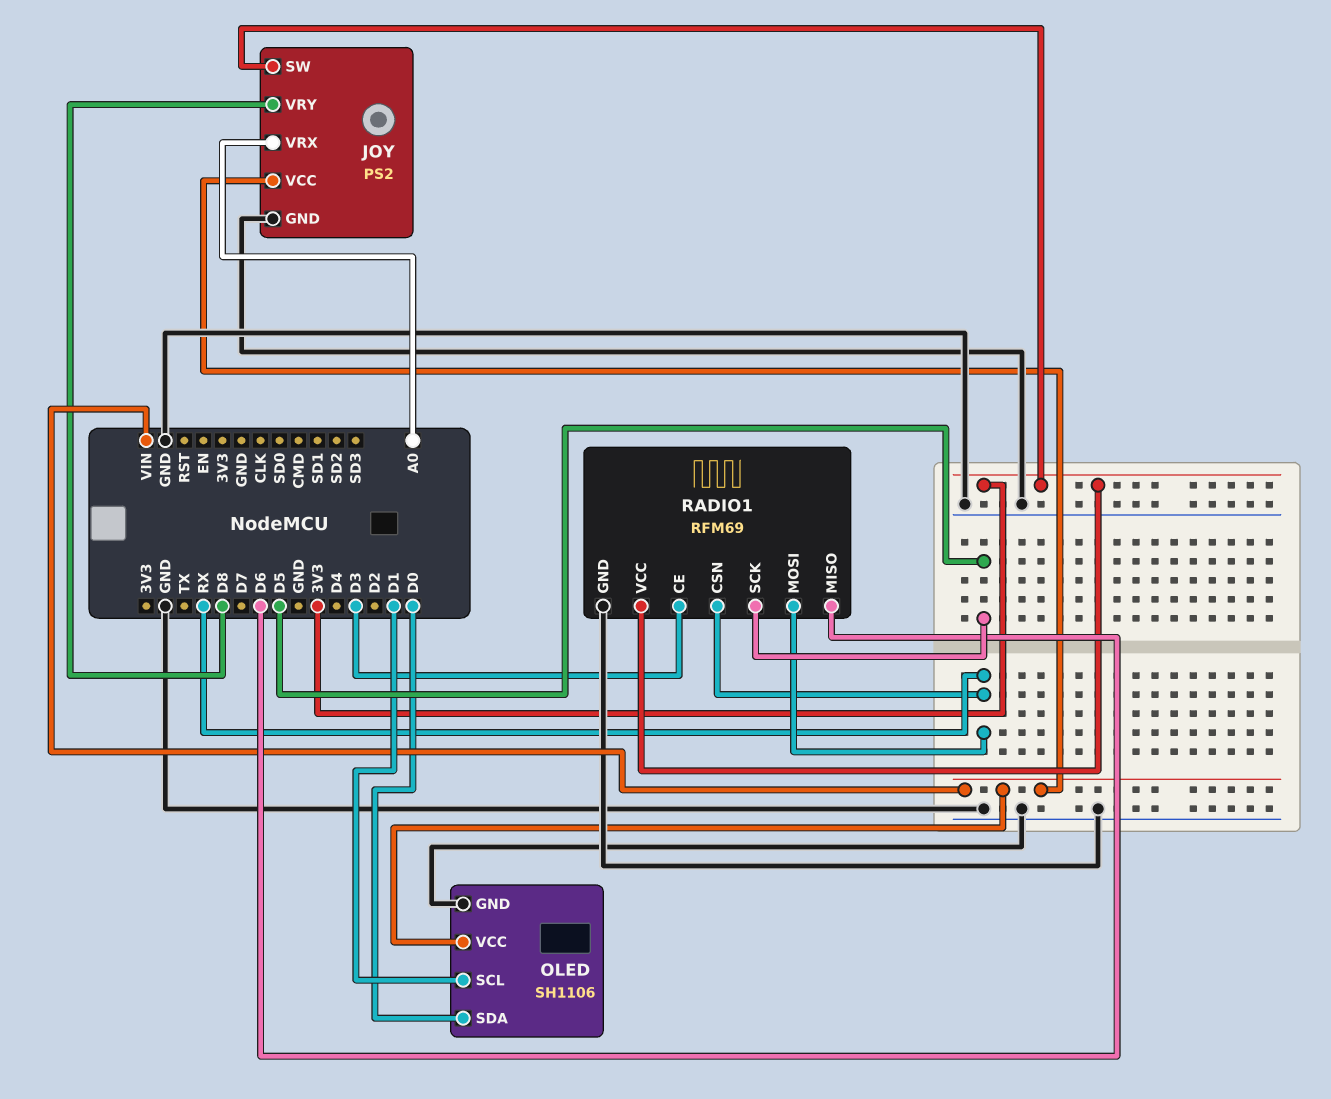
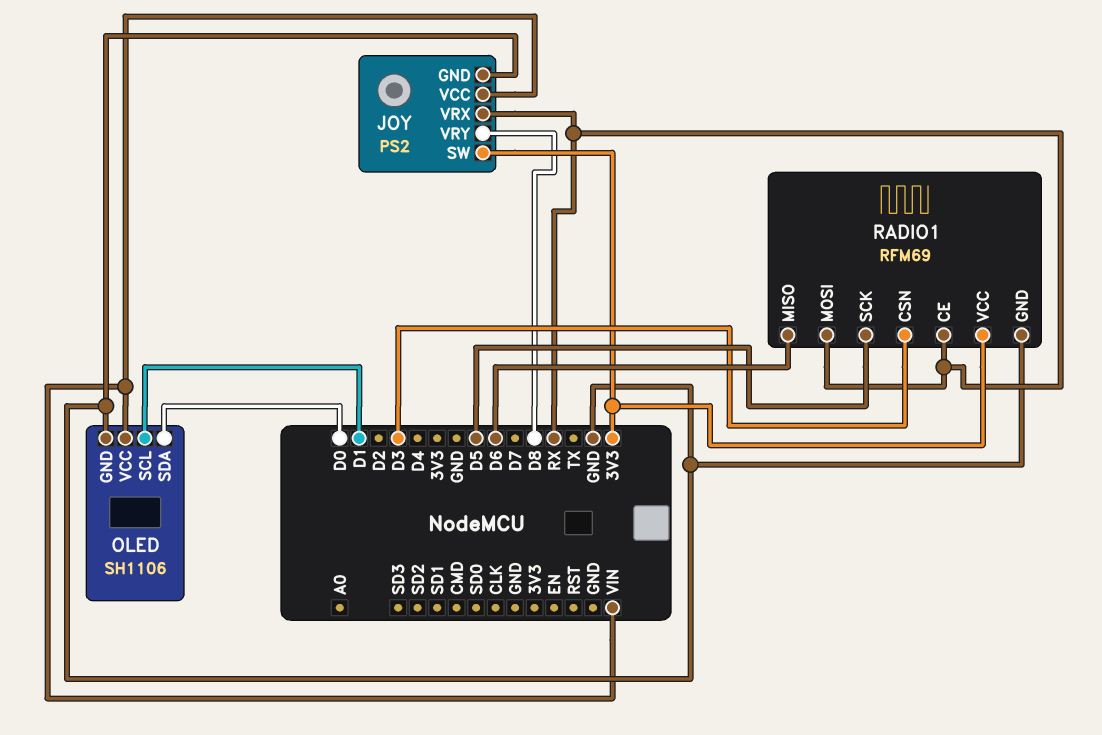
JOY pin VRX: A0 -> RX
RADIO1 pin CE: D3 -> RX
RADIO1 pin CSN: RX -> D3

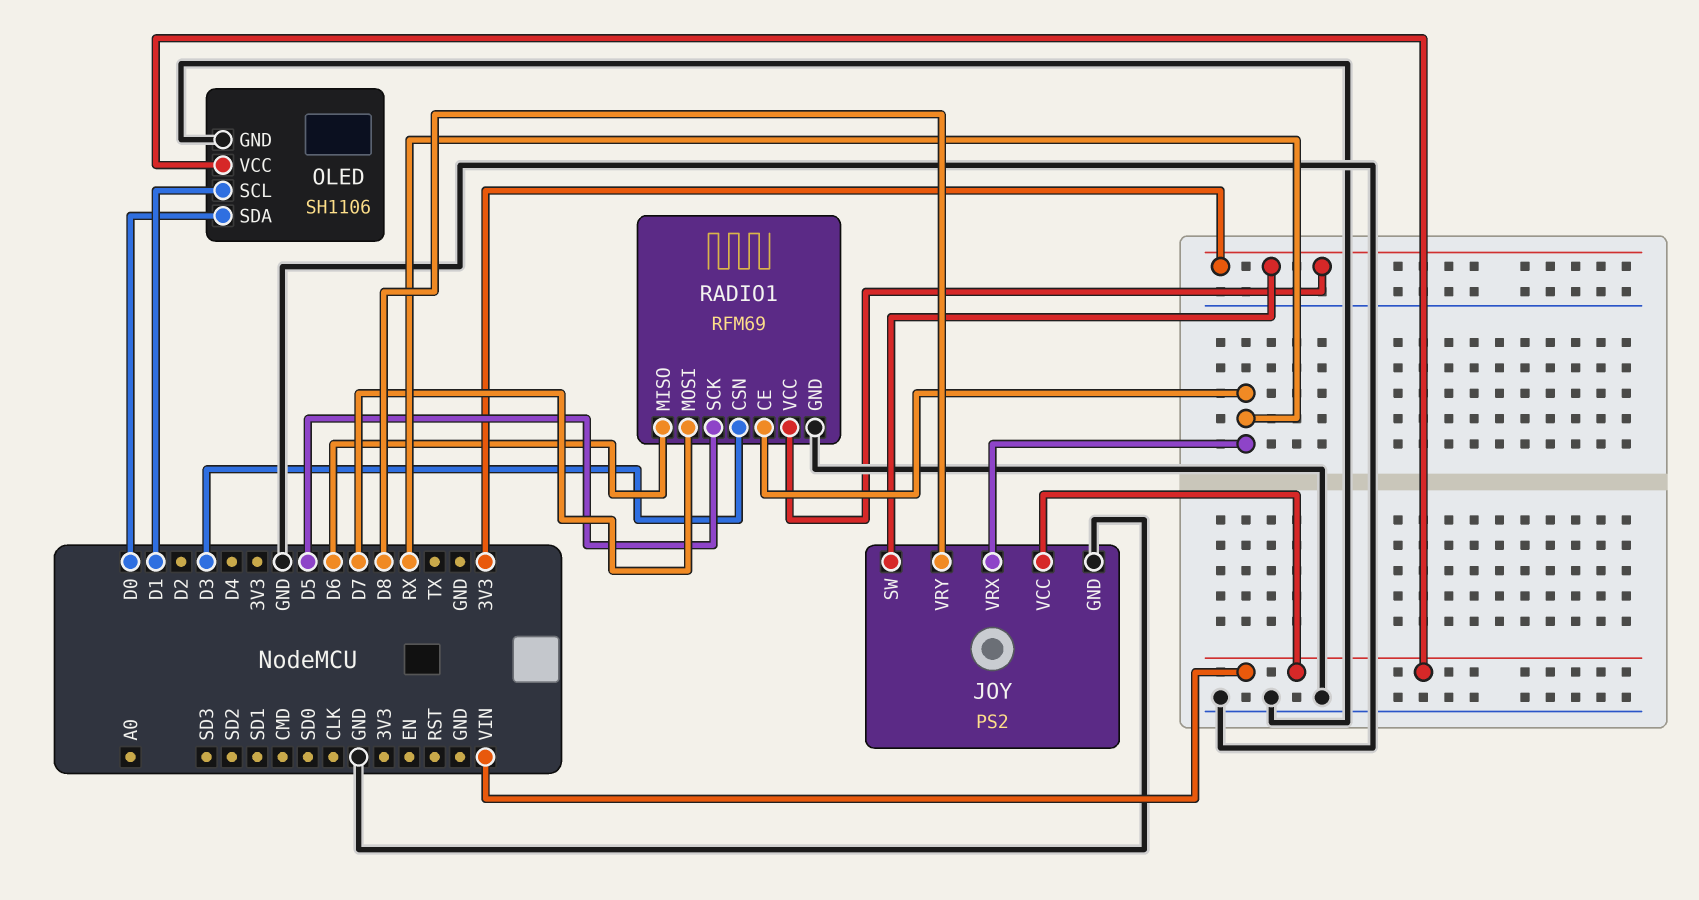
RADIO1 pin MOSI: RX -> D7

